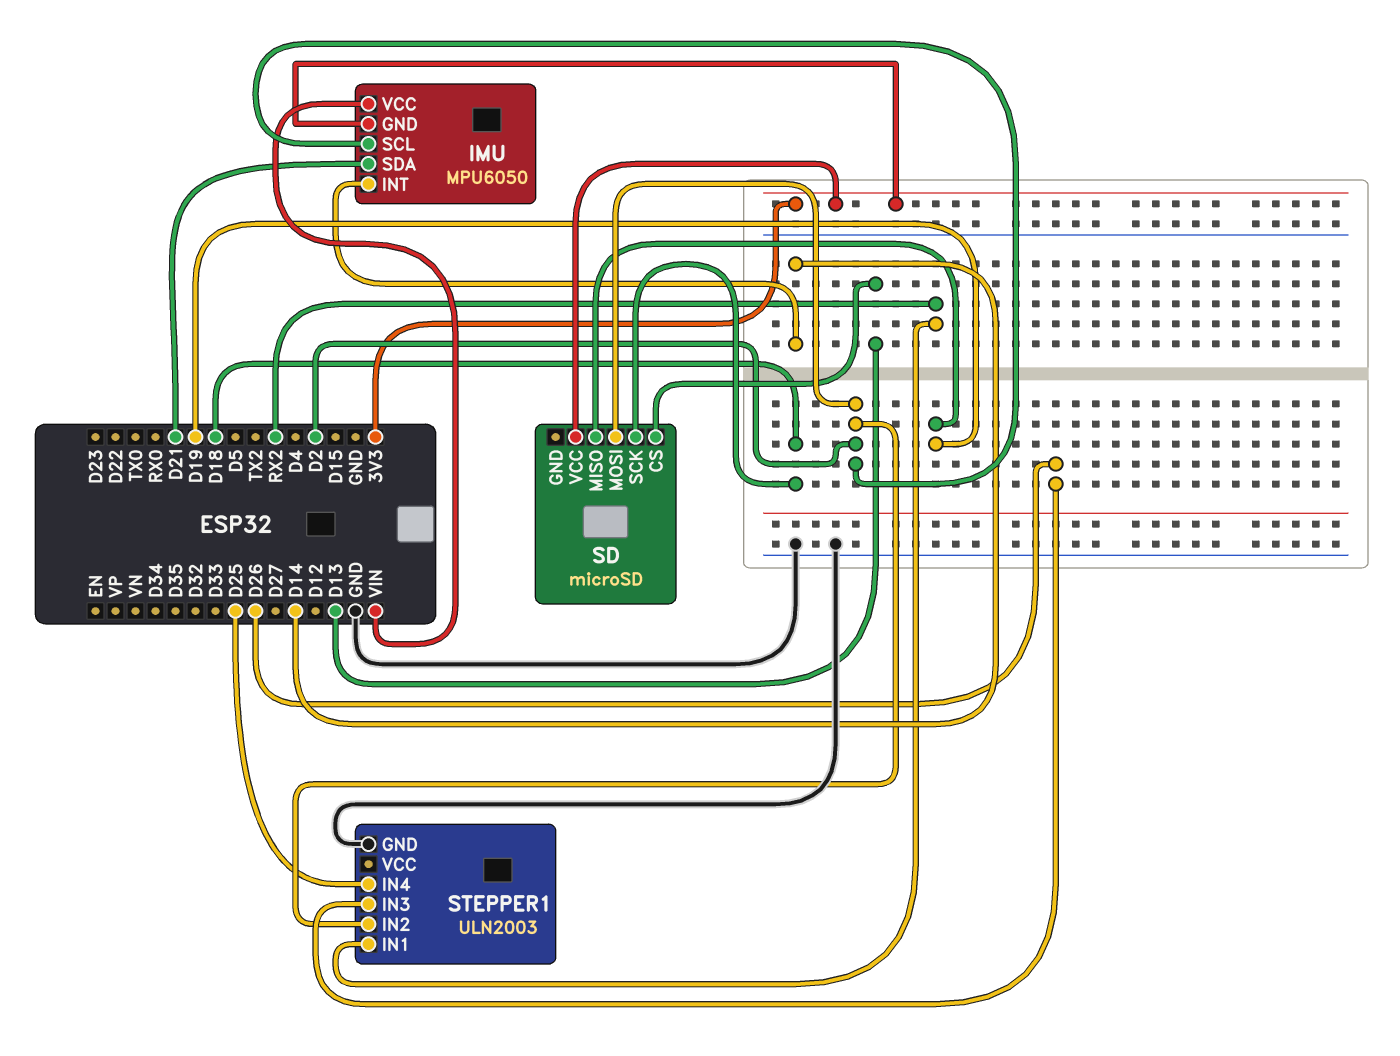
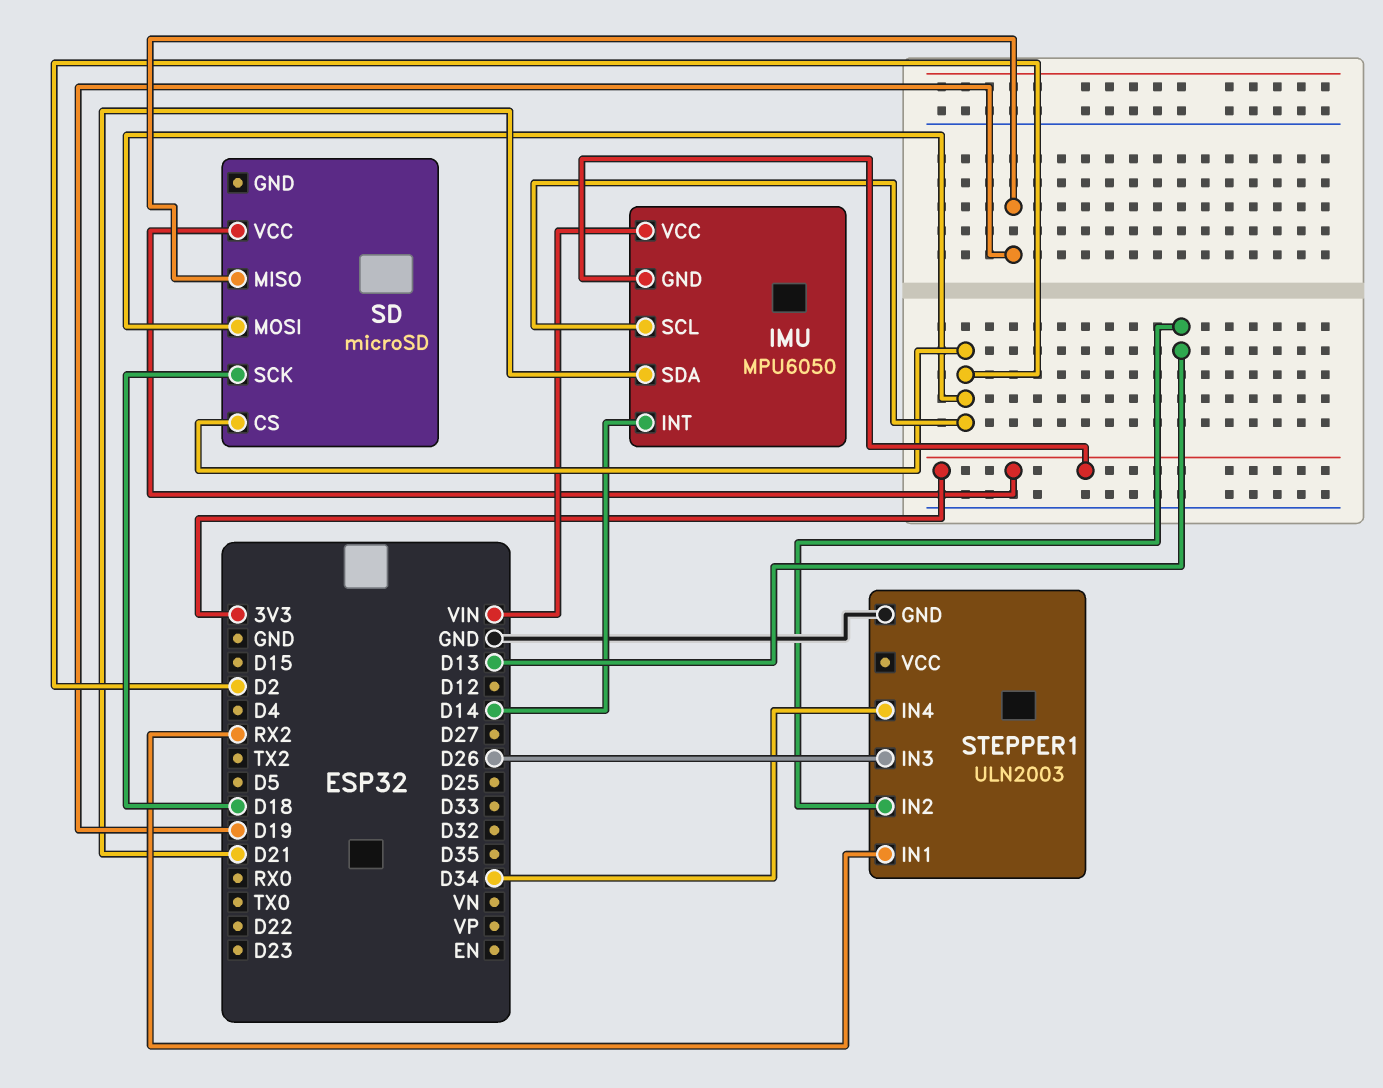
SD pin CS: D13 -> D2
STEPPER1 pin IN2: D2 -> D13
STEPPER1 pin IN4: D25 -> D34

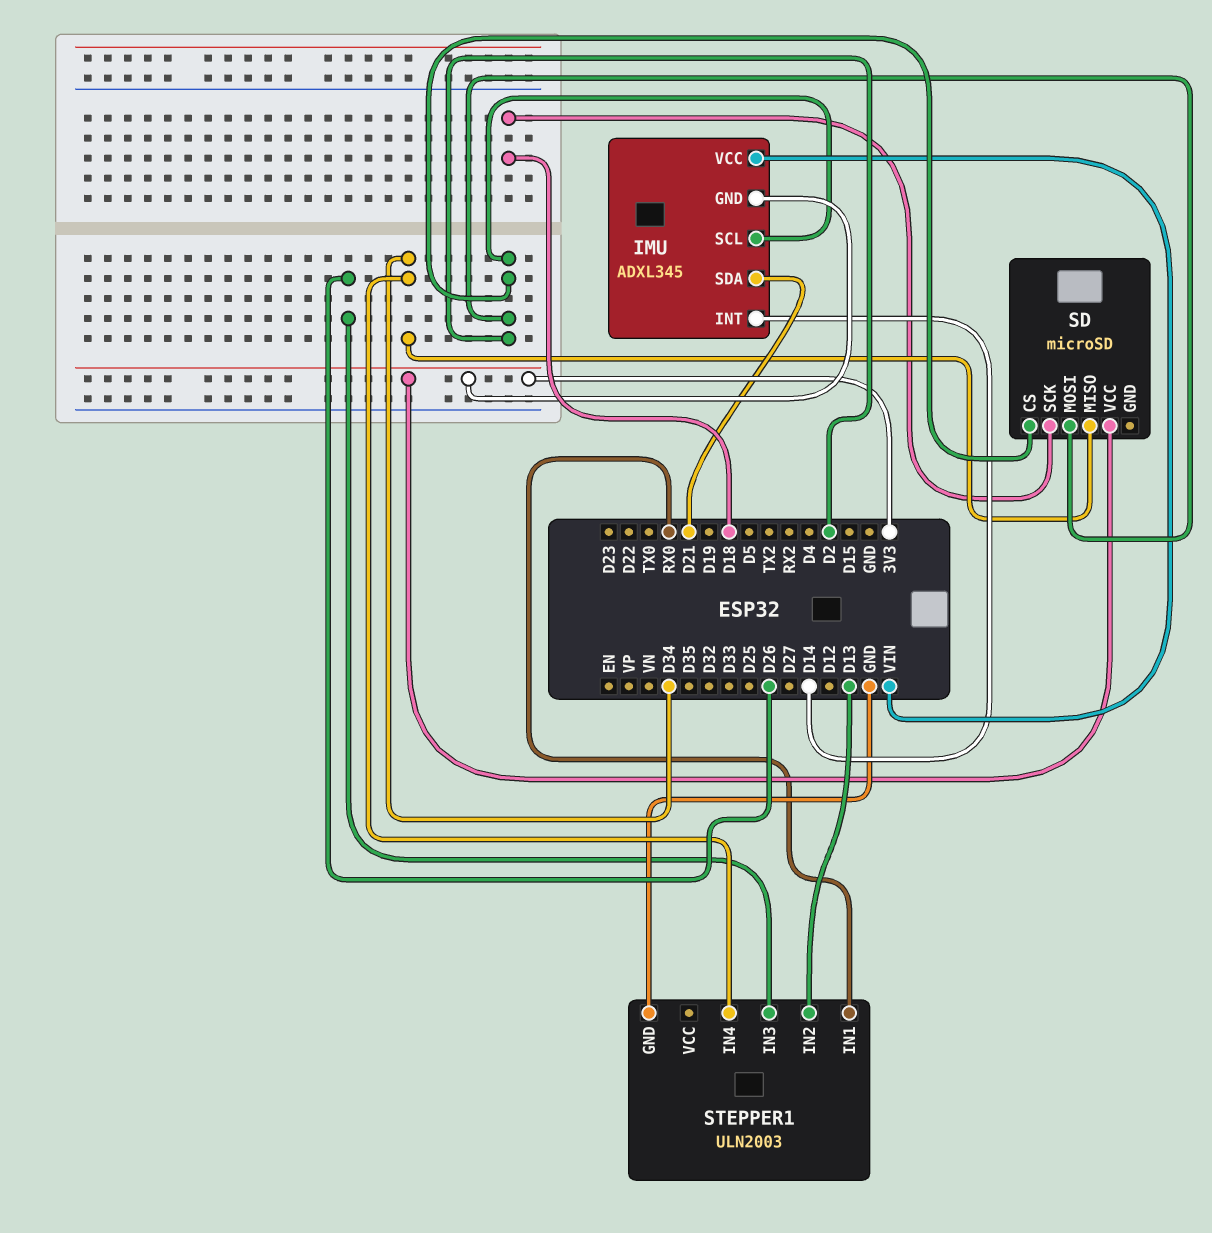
IMU: MPU6050 -> ADXL345
SD pin MISO: D19 -> D34
STEPPER1 pin IN1: RX2 -> RX0

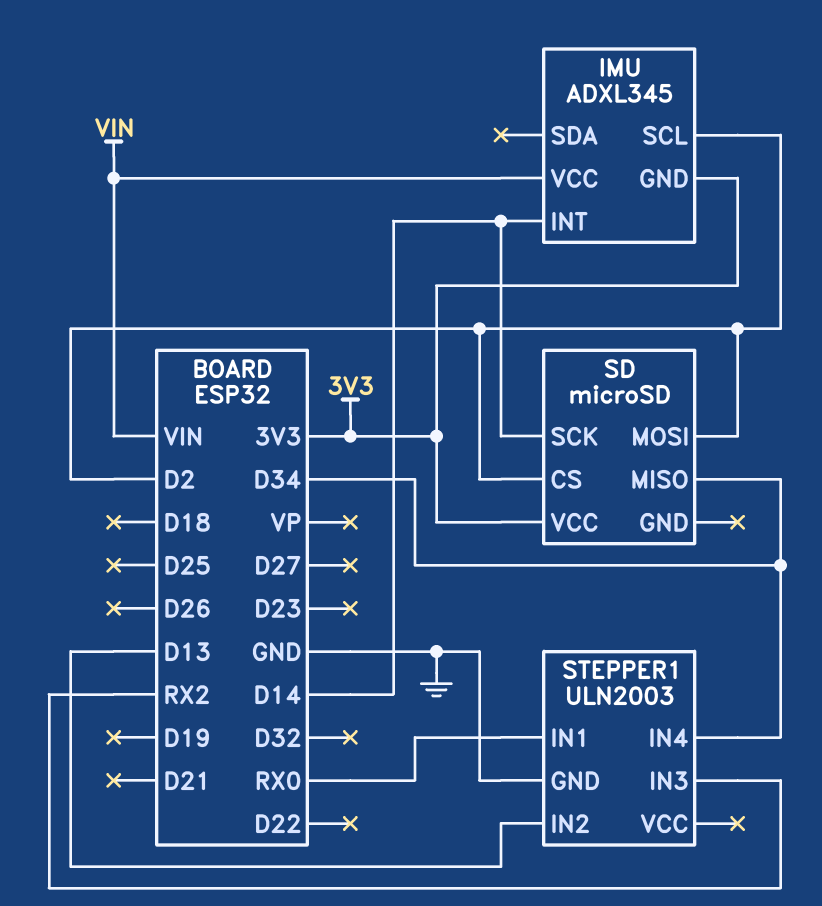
IMU pin SDA: D21 -> none
SD pin SCK: D18 -> D14
STEPPER1 pin IN3: D26 -> RX2

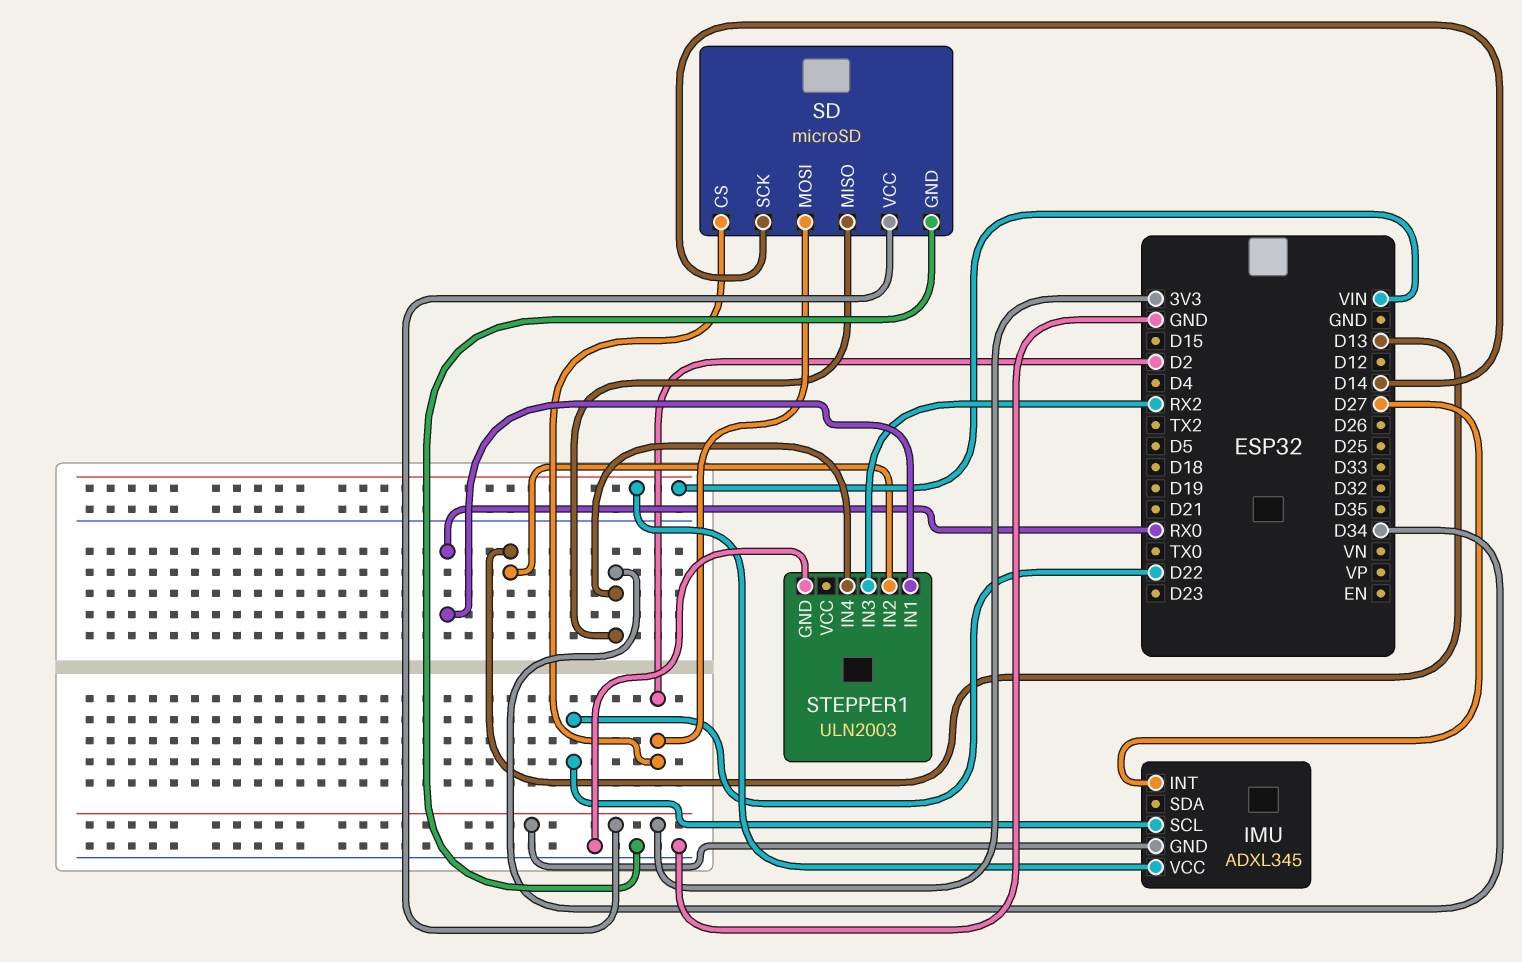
IMU pin INT: D14 -> D27
IMU pin SCL: D2 -> D22
SD pin GND: none -> GND

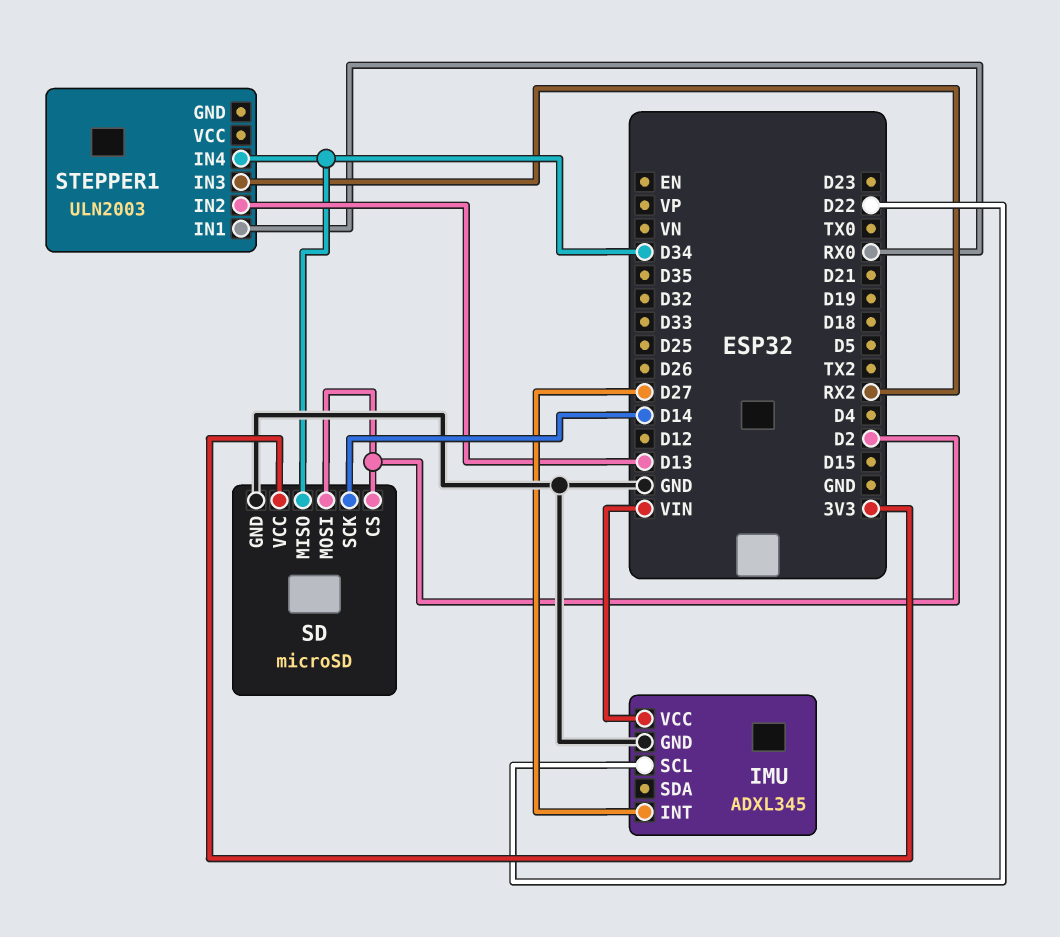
IMU pin GND: 3V3 -> GND
STEPPER1 pin GND: GND -> none

